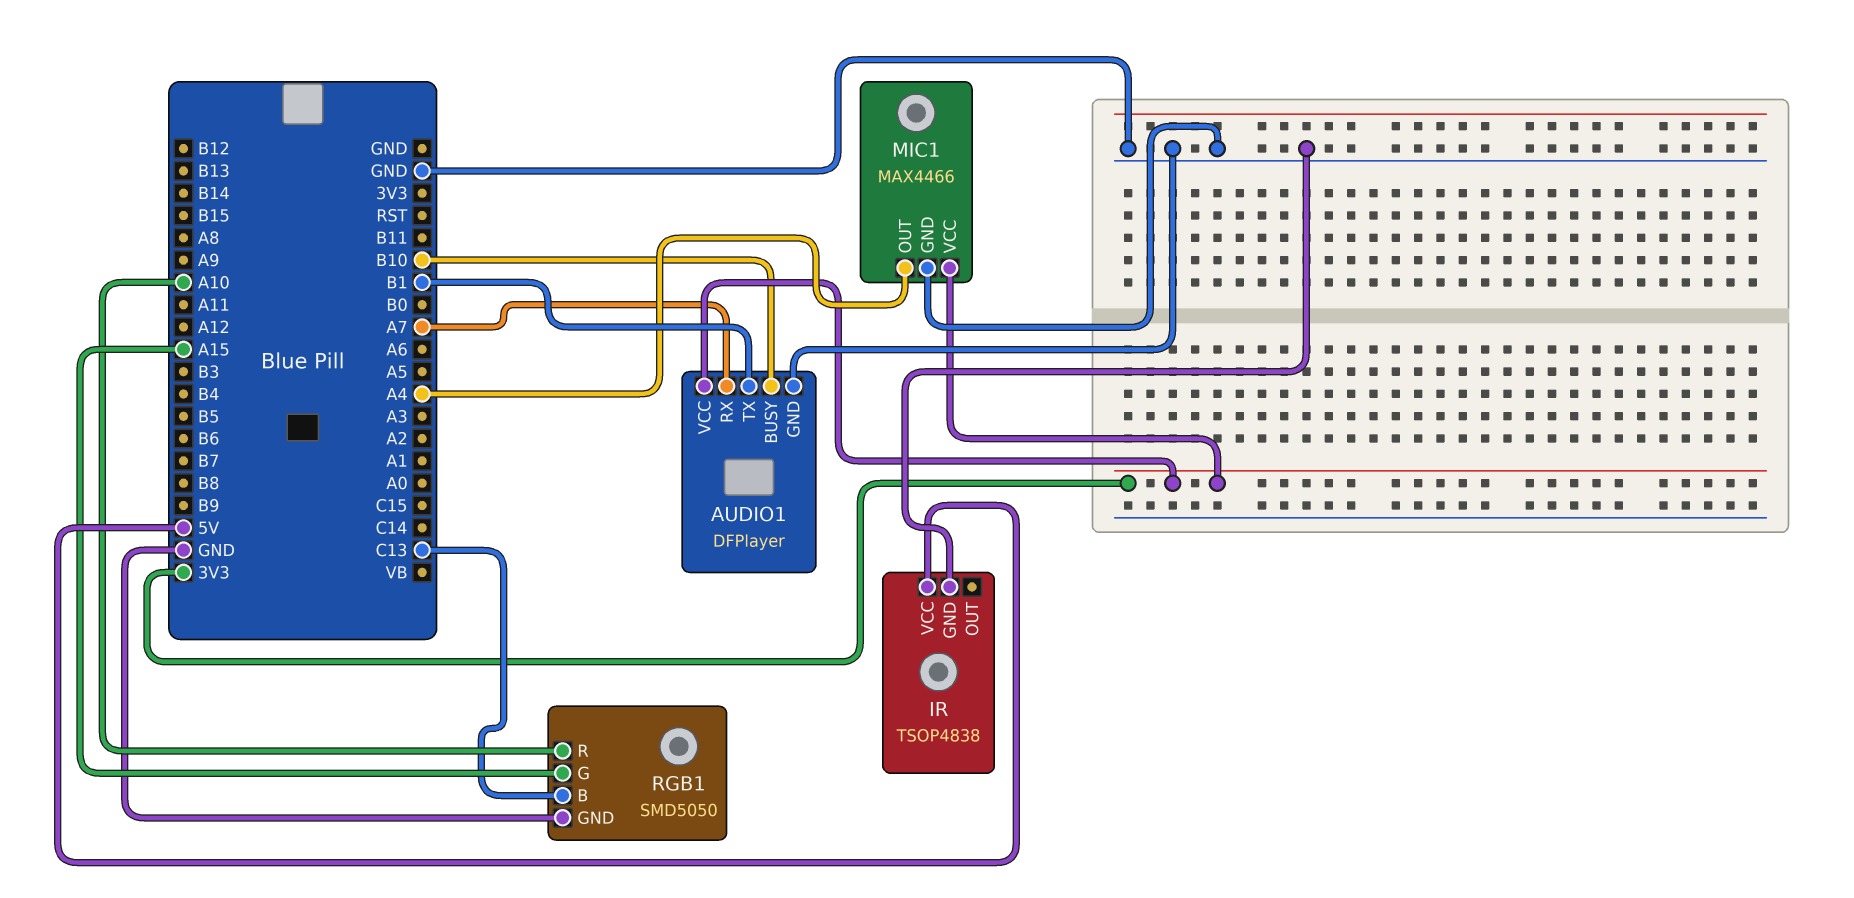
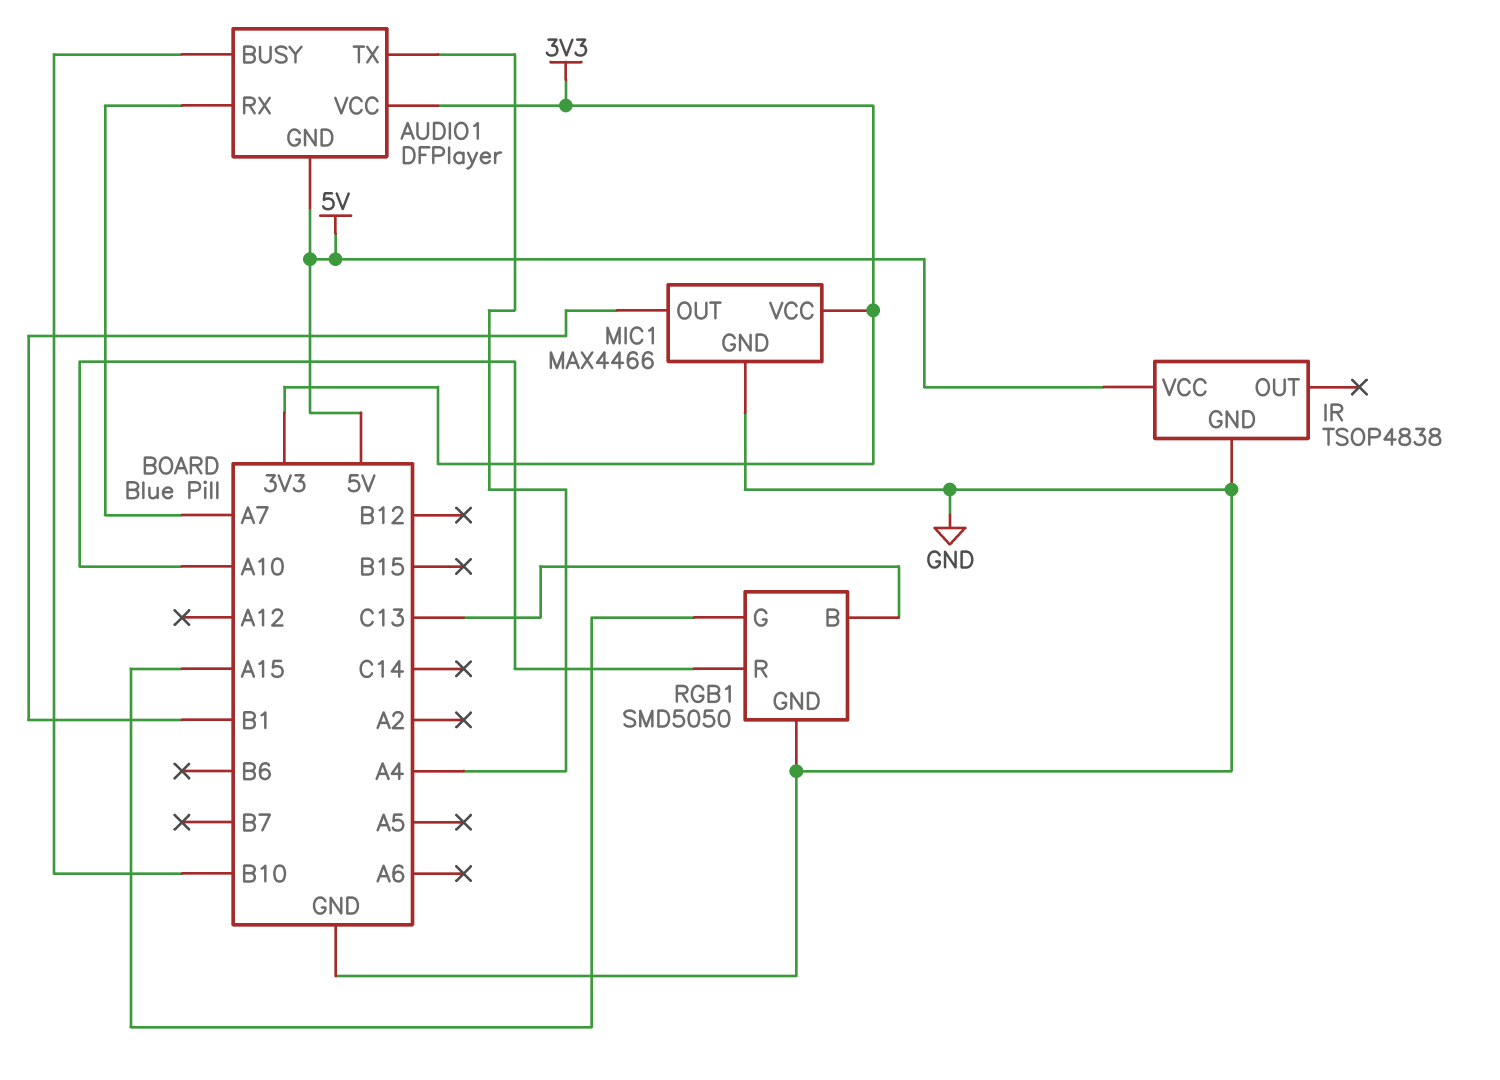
AUDIO1 pin GND: GND -> 5V
AUDIO1 pin TX: B1 -> A4
MIC1 pin OUT: A4 -> B1

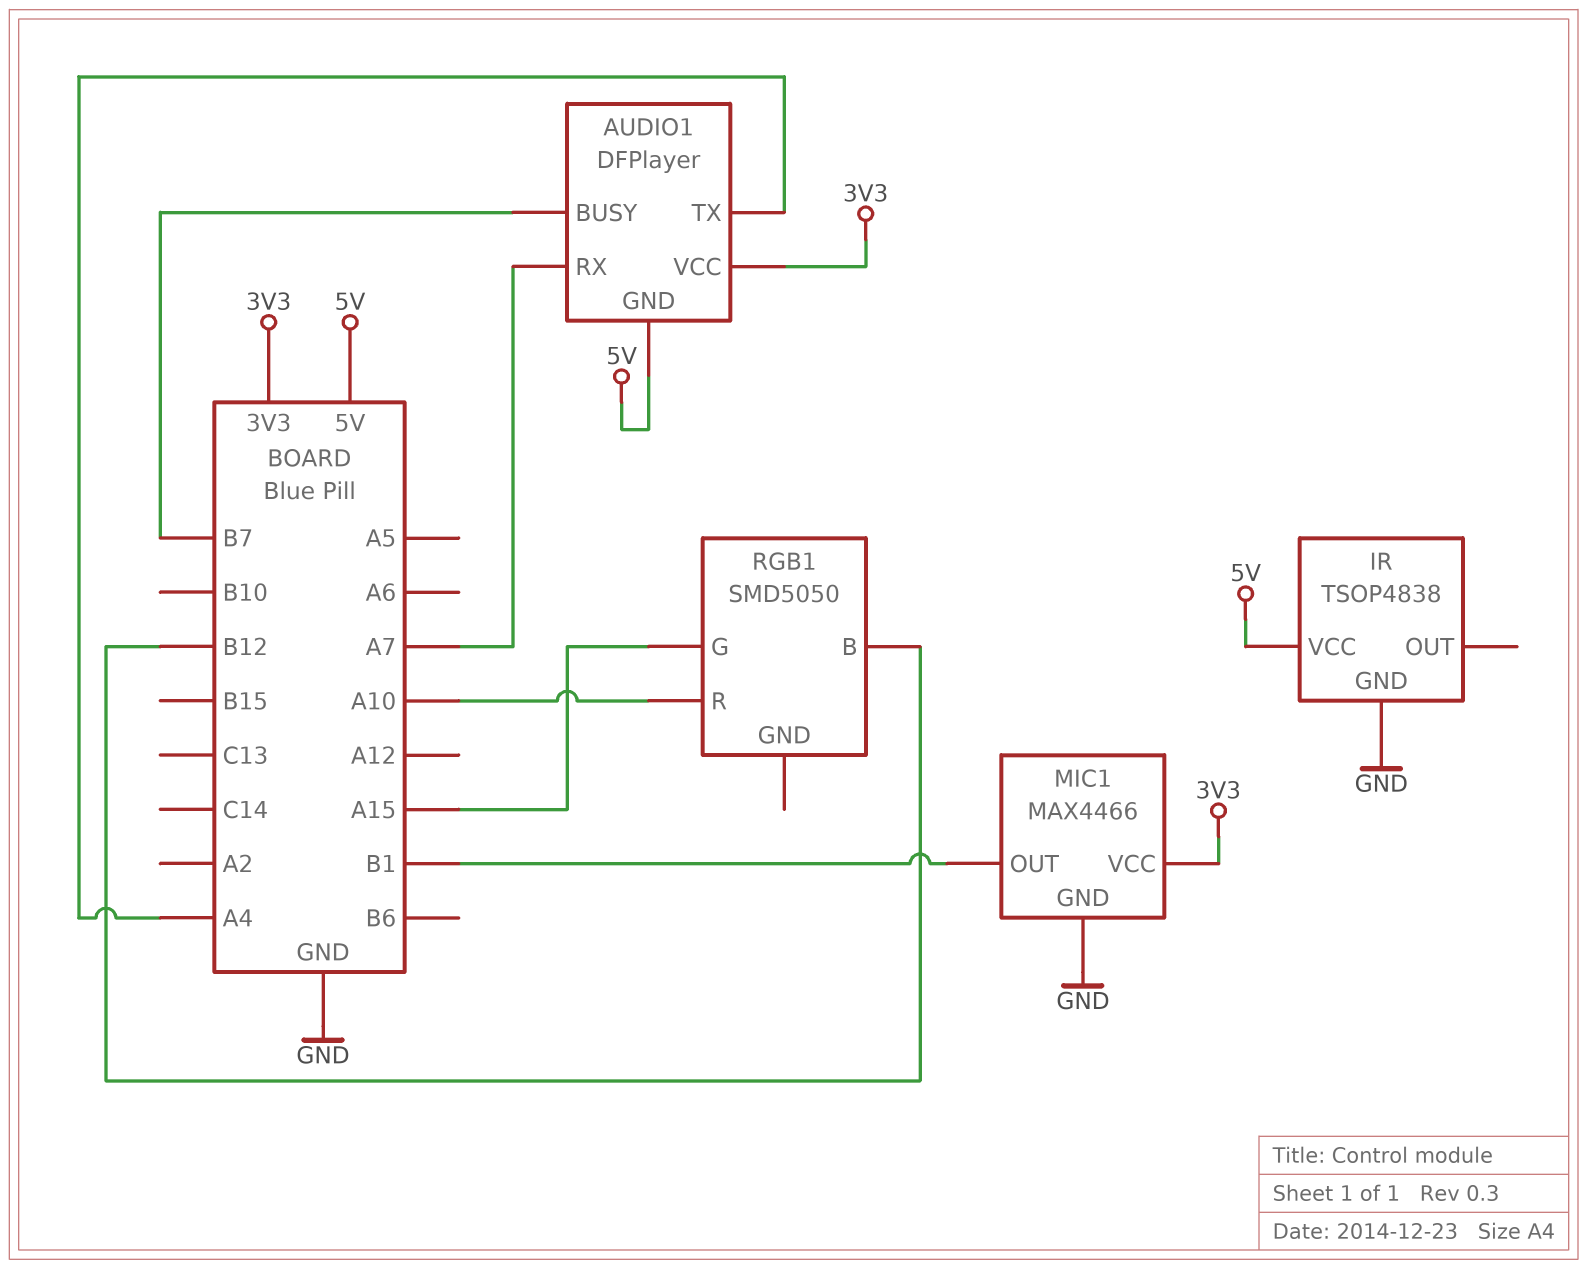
AUDIO1 pin BUSY: B10 -> B7
RGB1 pin B: C13 -> B12
RGB1 pin GND: GND -> none

